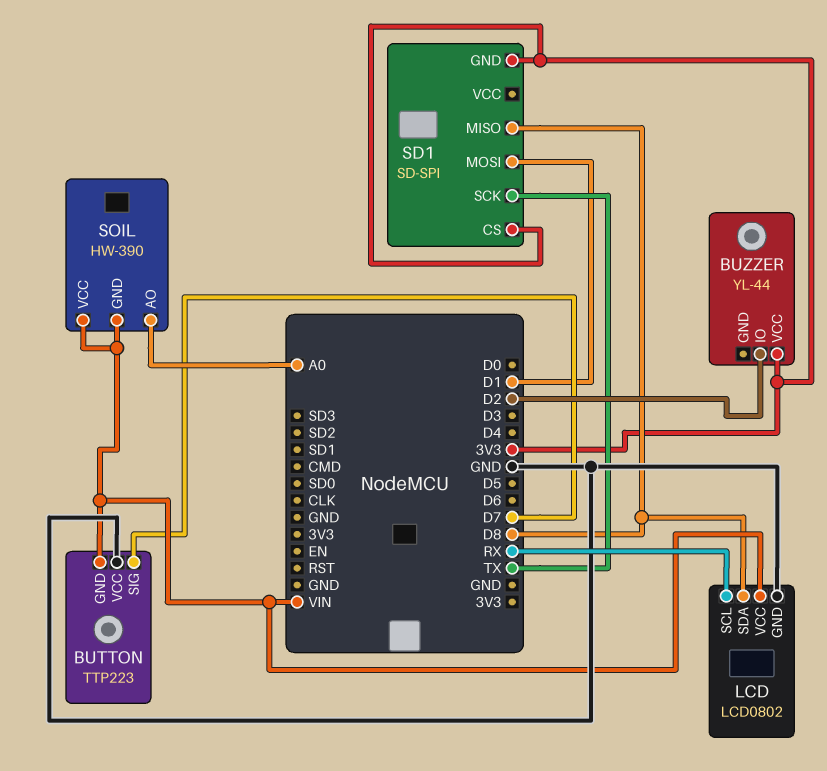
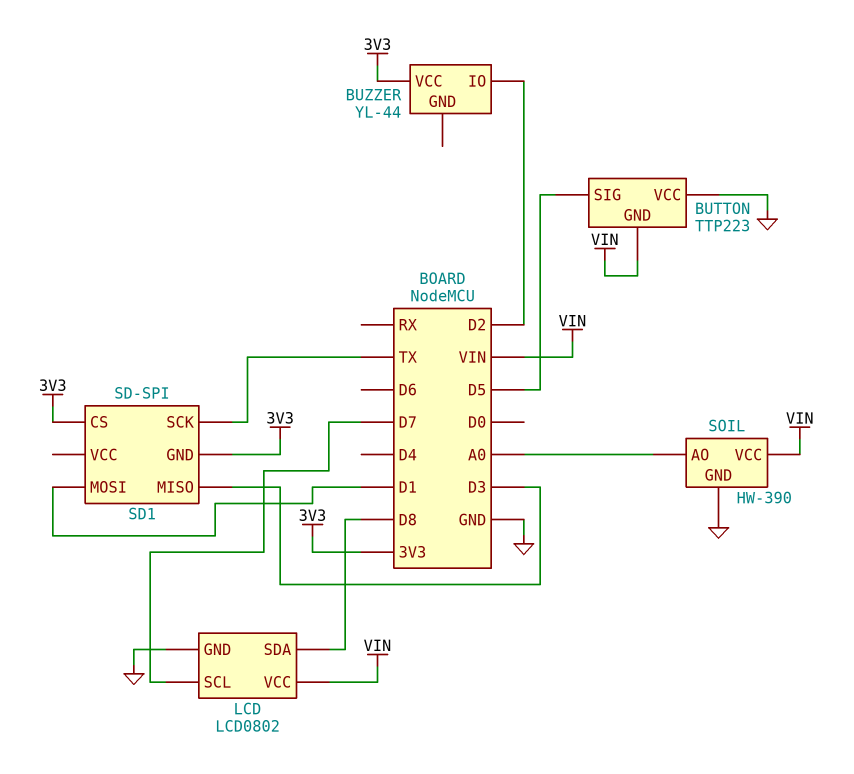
BUTTON pin SIG: D7 -> D5
LCD pin SCL: RX -> D7
SD1 pin MISO: D8 -> D3
SOIL pin GND: VIN -> GND

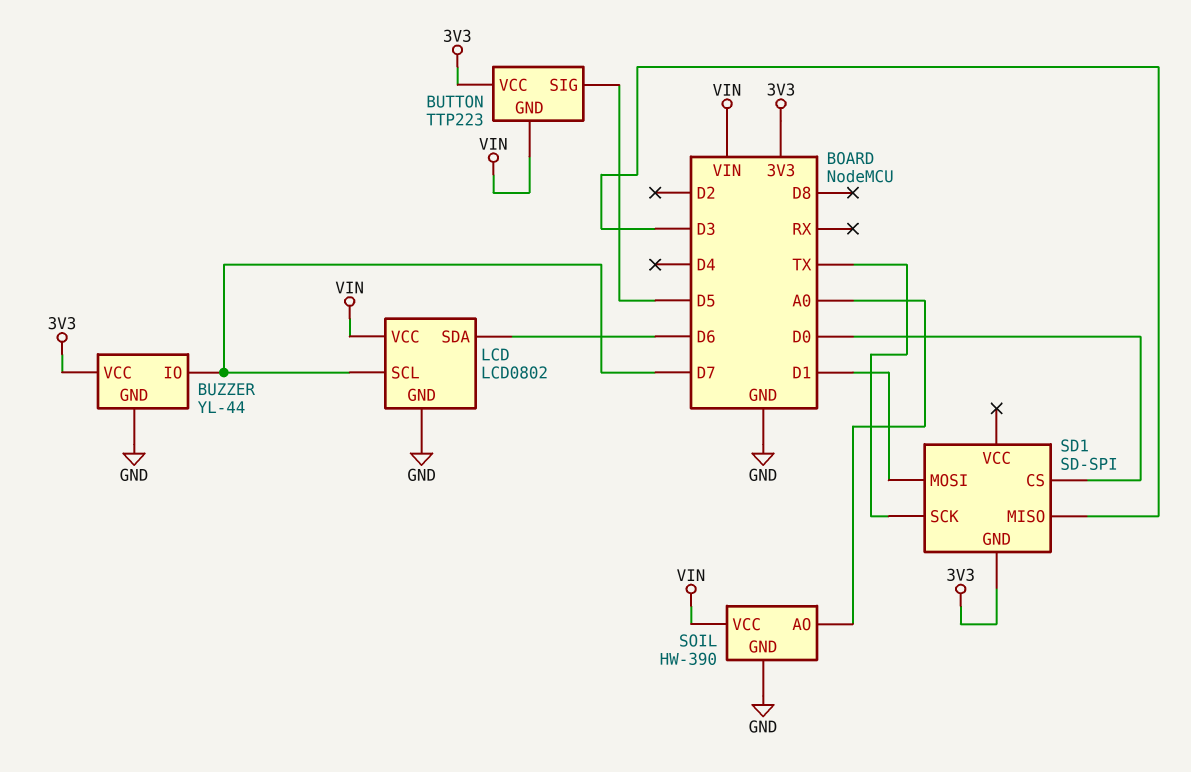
BUTTON pin VCC: GND -> 3V3
BUZZER pin GND: none -> GND
BUZZER pin IO: D2 -> D7
LCD pin SDA: D8 -> D6
SD1 pin CS: 3V3 -> D0

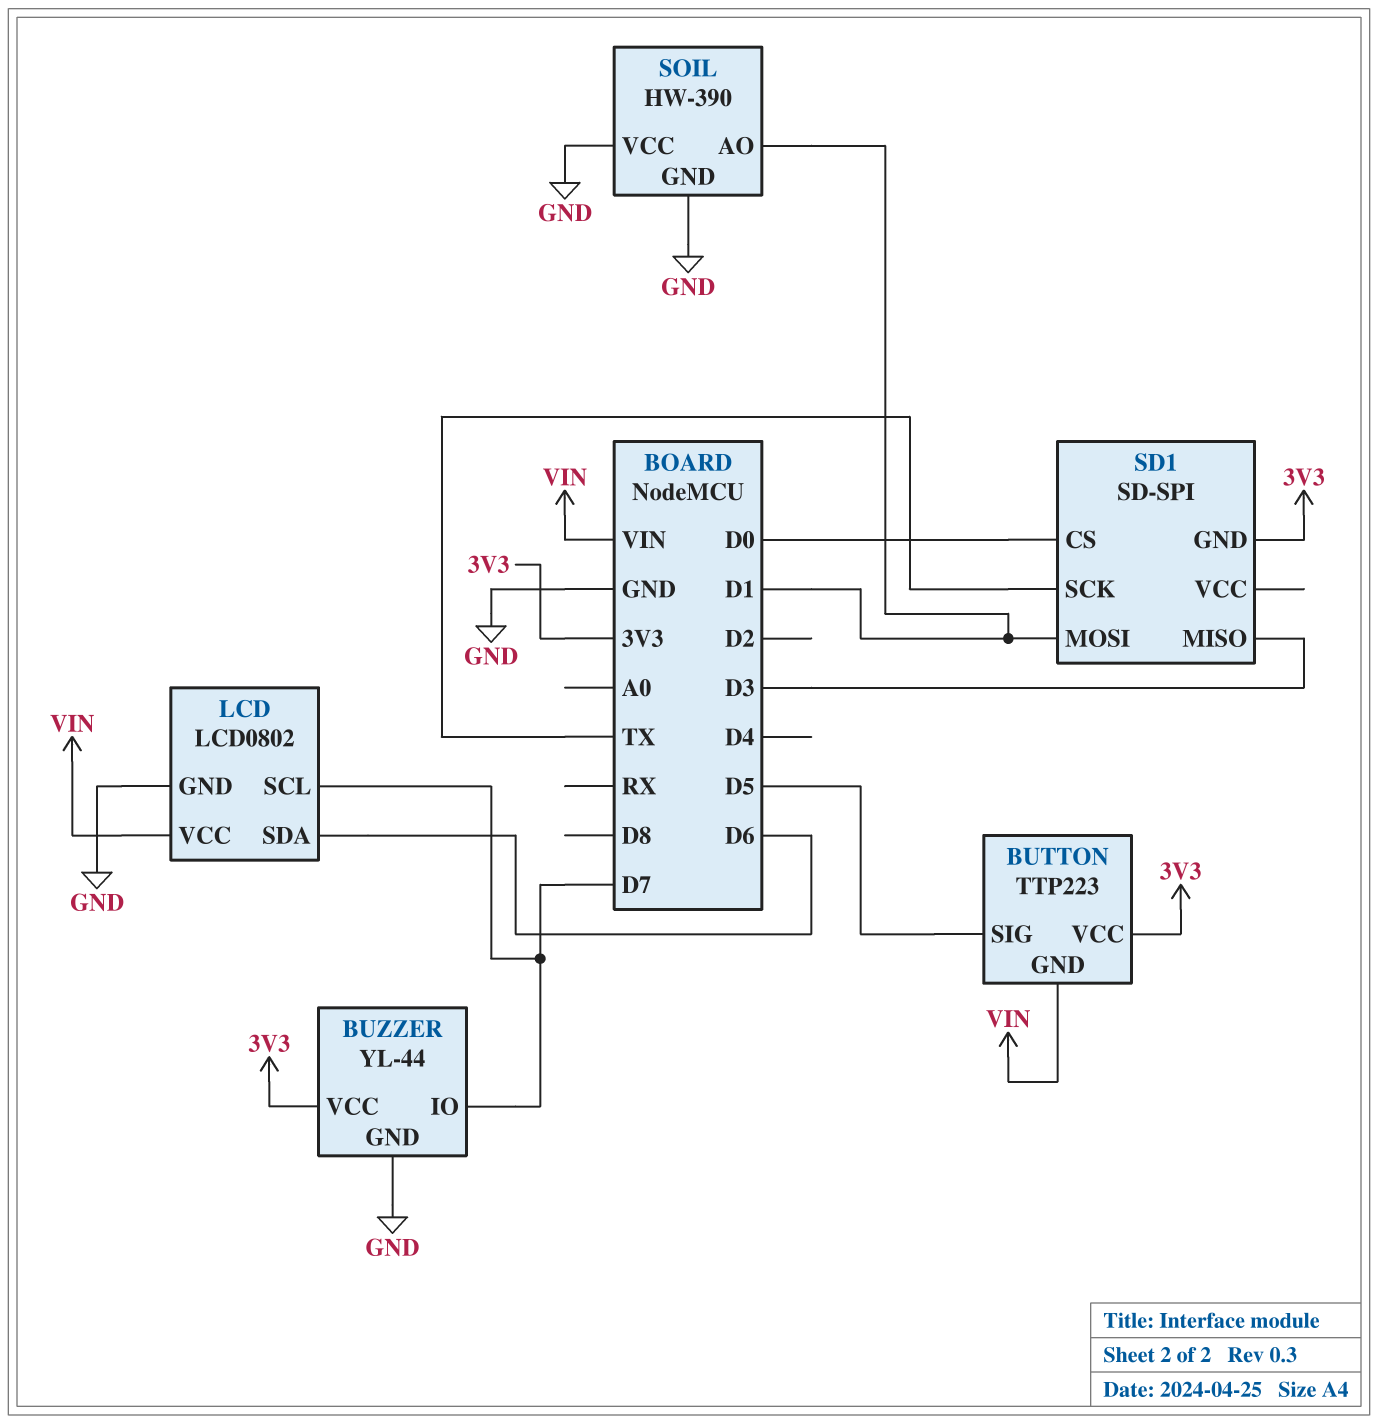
SOIL pin AO: A0 -> D1
SOIL pin VCC: VIN -> GND

